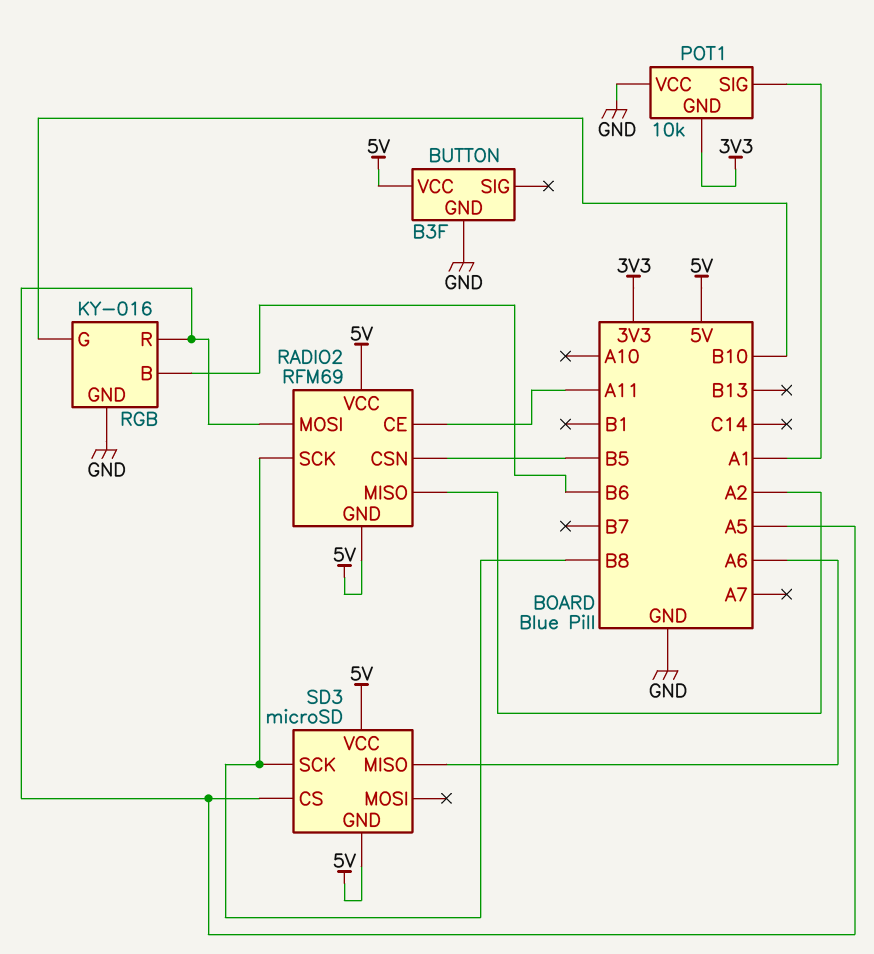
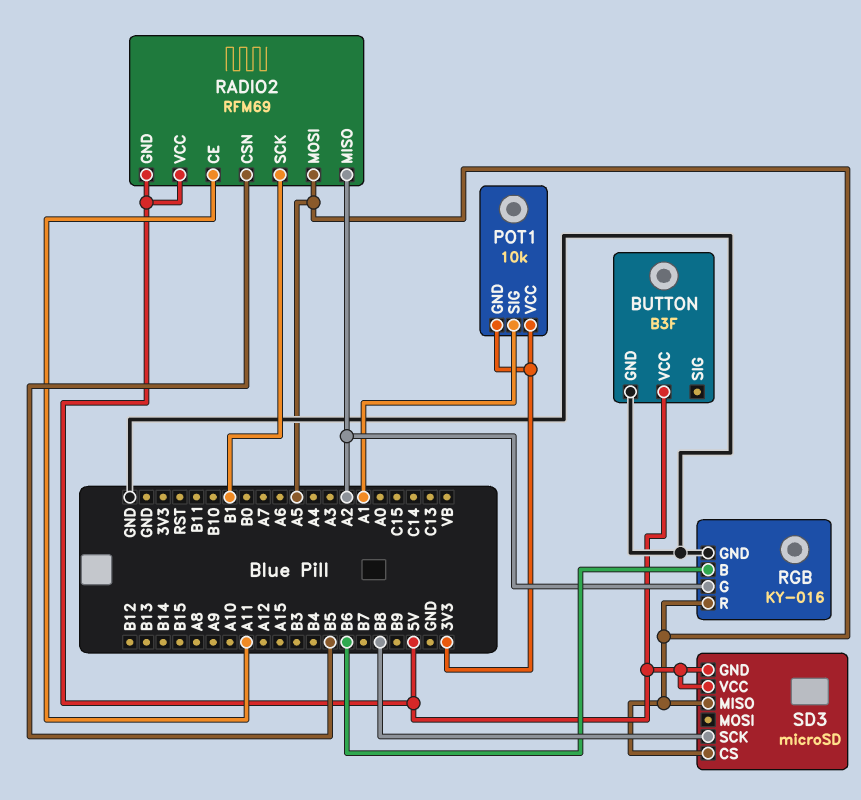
POT1 pin VCC: GND -> 3V3
RADIO2 pin SCK: B8 -> B1
RGB pin G: B10 -> A2
SD3 pin MISO: A6 -> A5

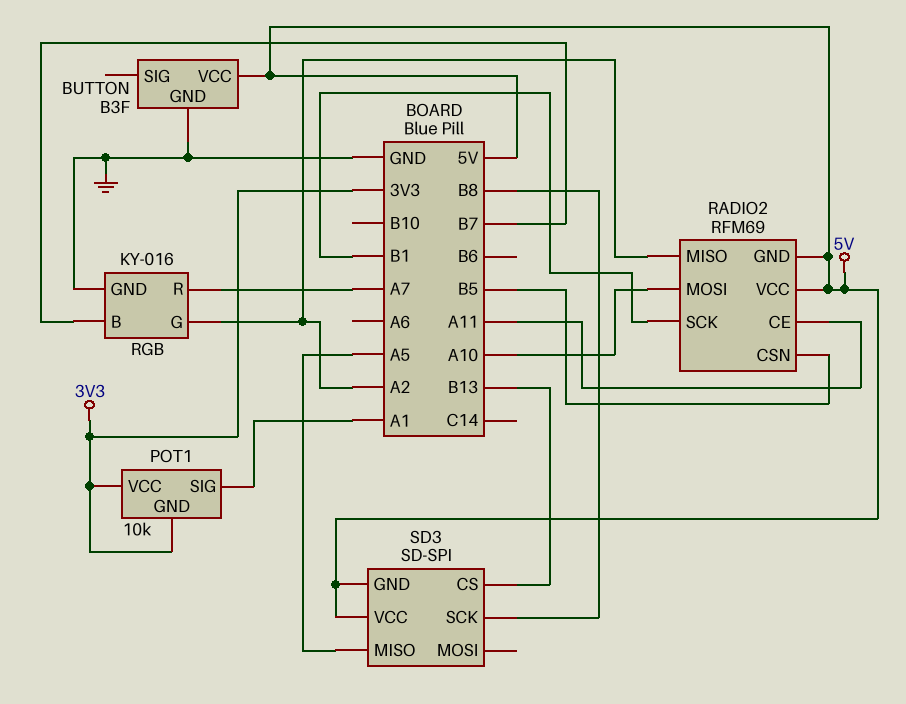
RADIO2 pin MOSI: A5 -> A10
RGB pin B: B6 -> B7
RGB pin R: A5 -> A7
SD3: microSD -> SD-SPI
SD3 pin CS: A5 -> B13

